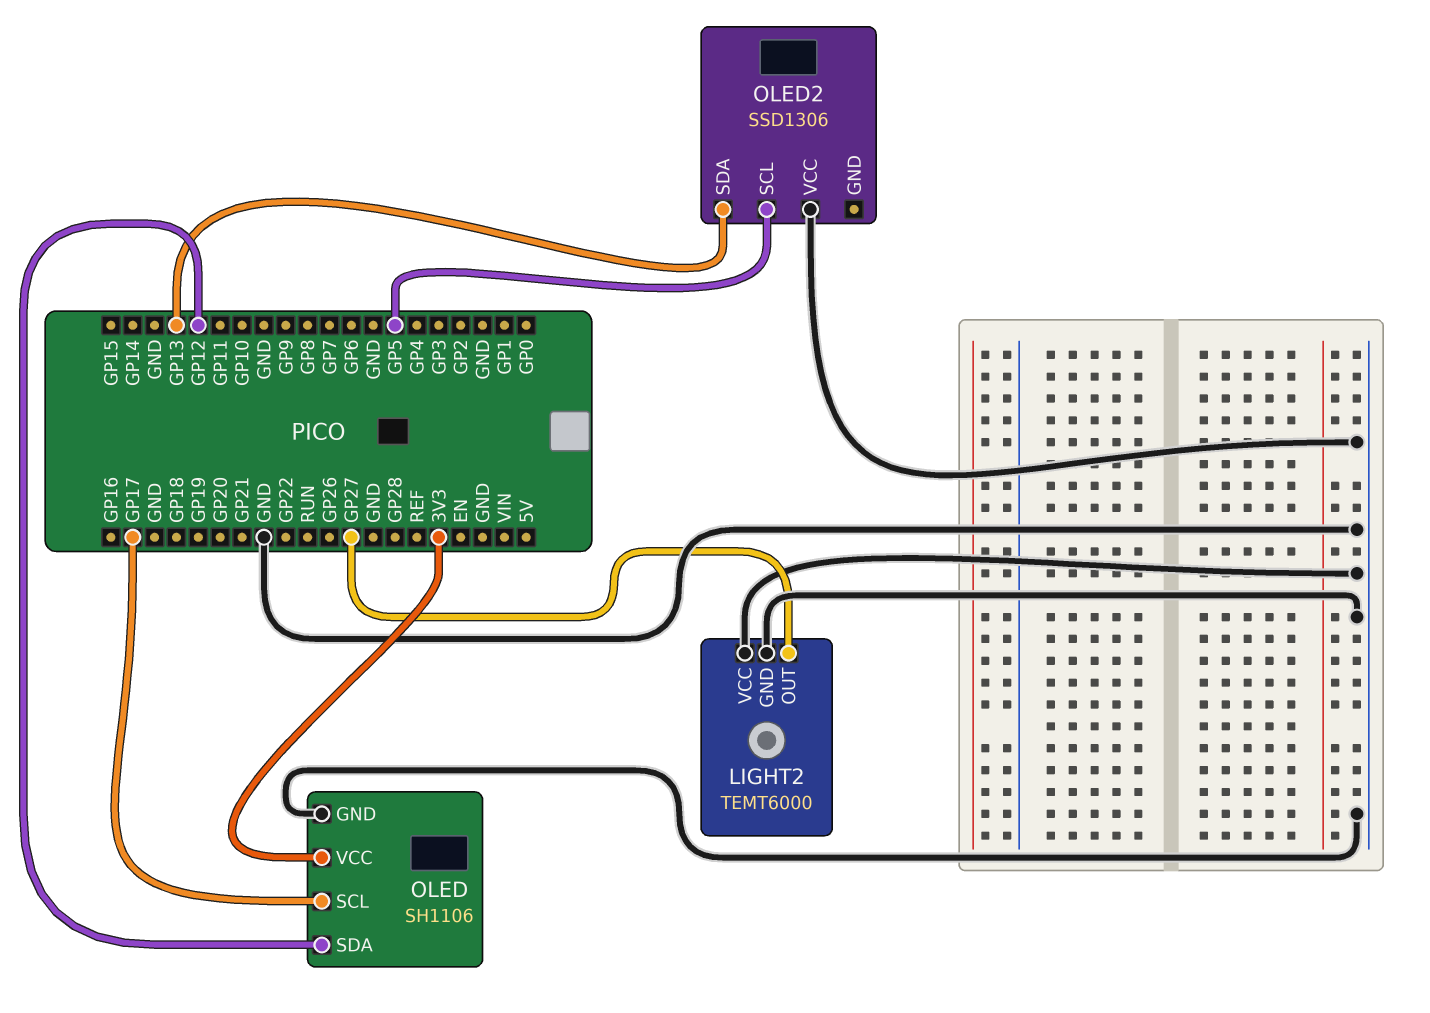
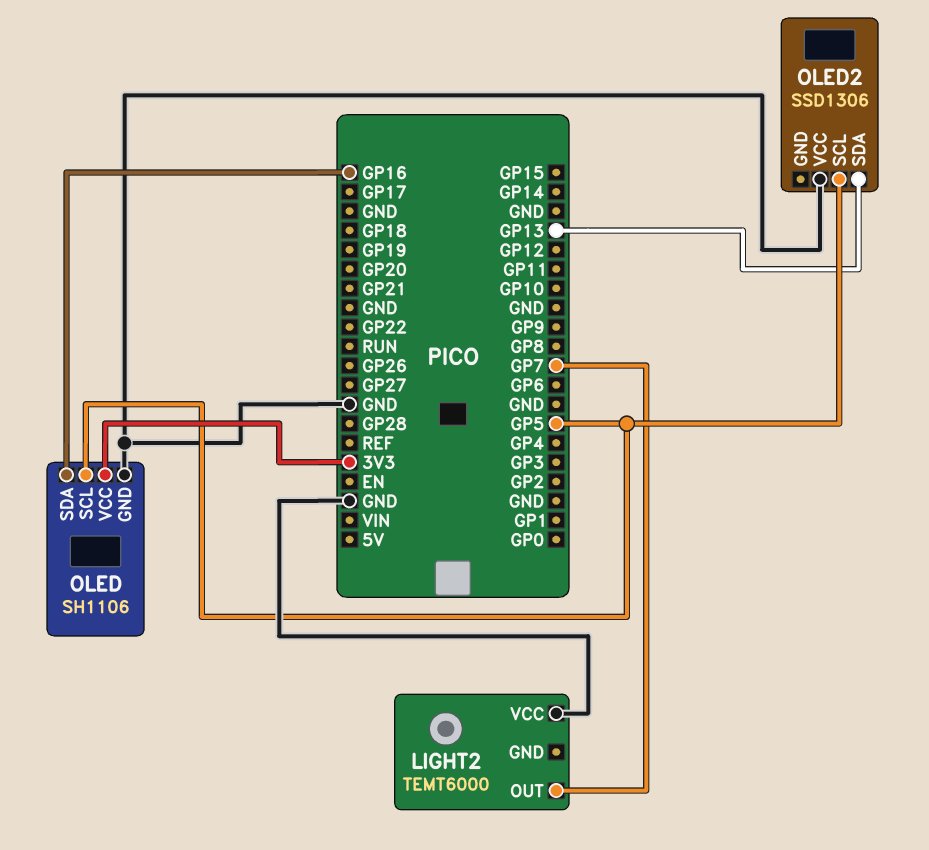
LIGHT2 pin GND: GND -> none
LIGHT2 pin OUT: GP27 -> GP7
OLED pin SCL: GP17 -> GP5
OLED pin SDA: GP12 -> GP16

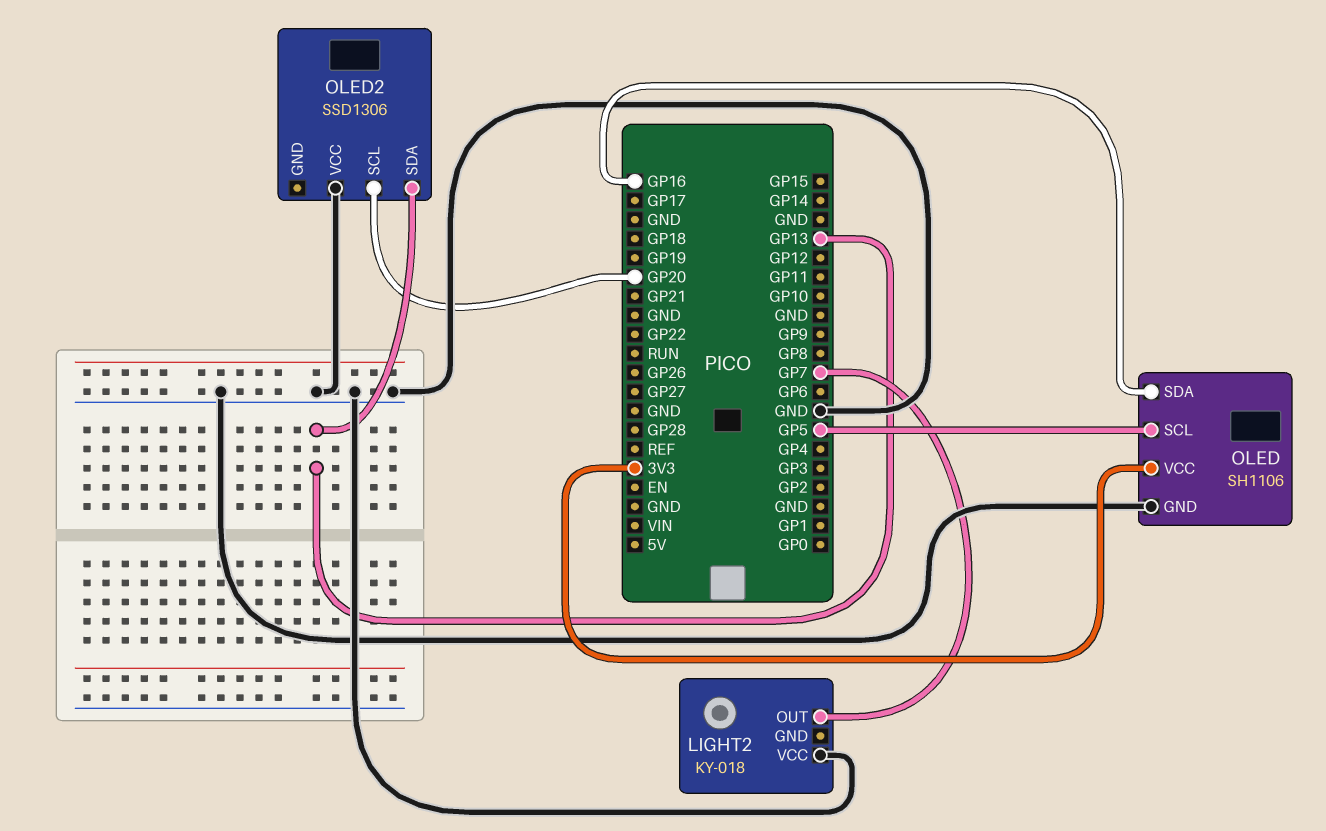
LIGHT2: TEMT6000 -> KY-018
OLED2 pin SCL: GP5 -> GP20

